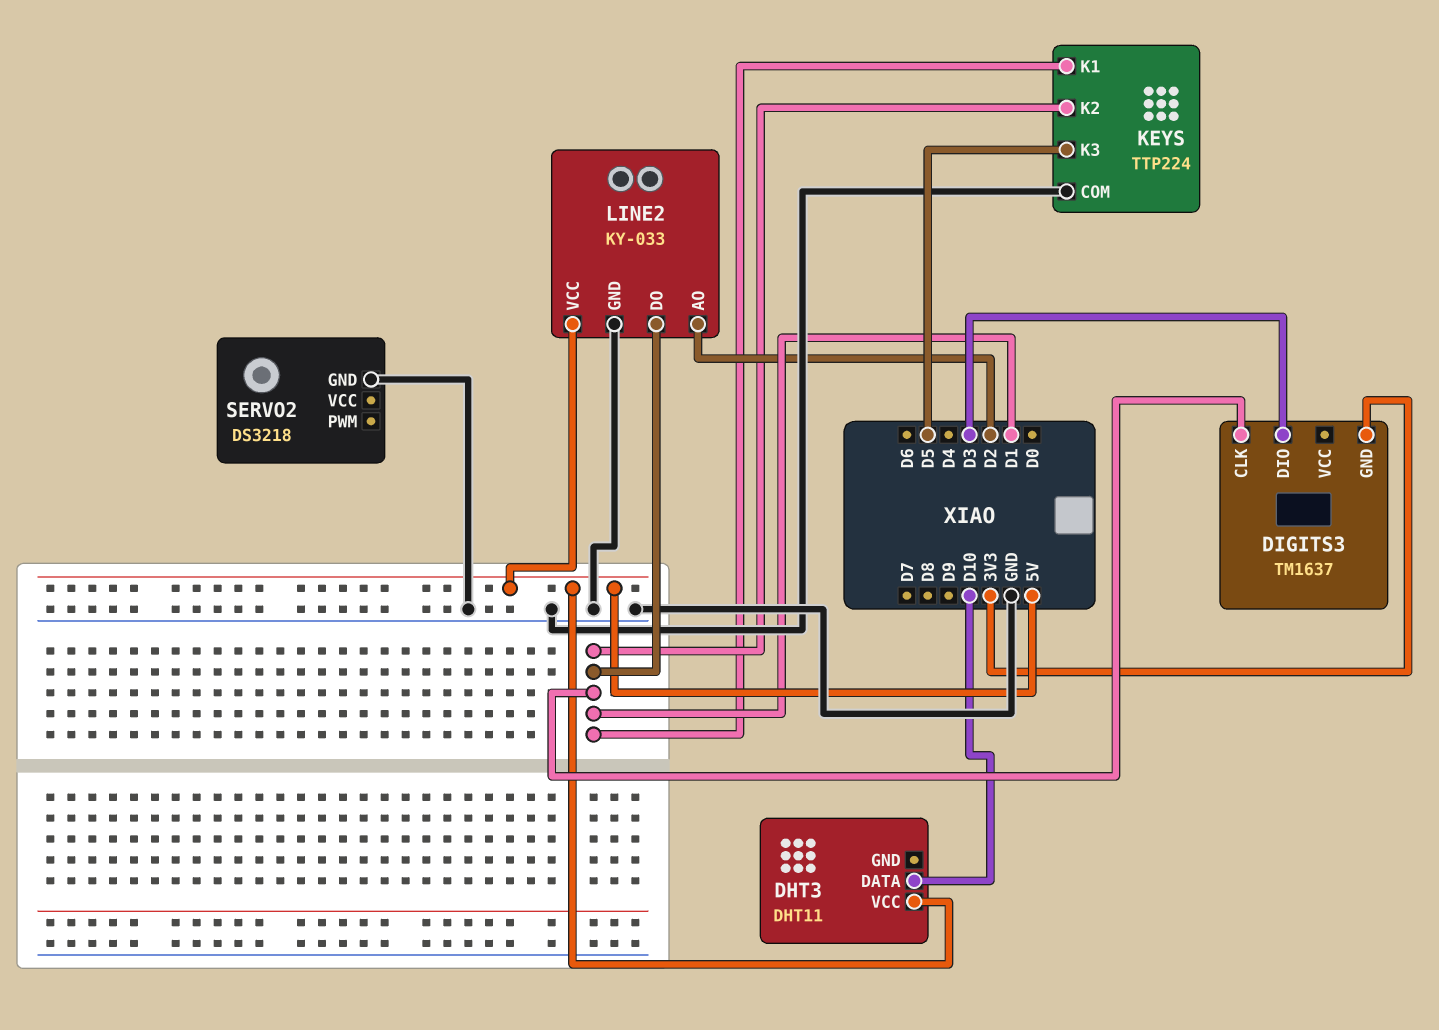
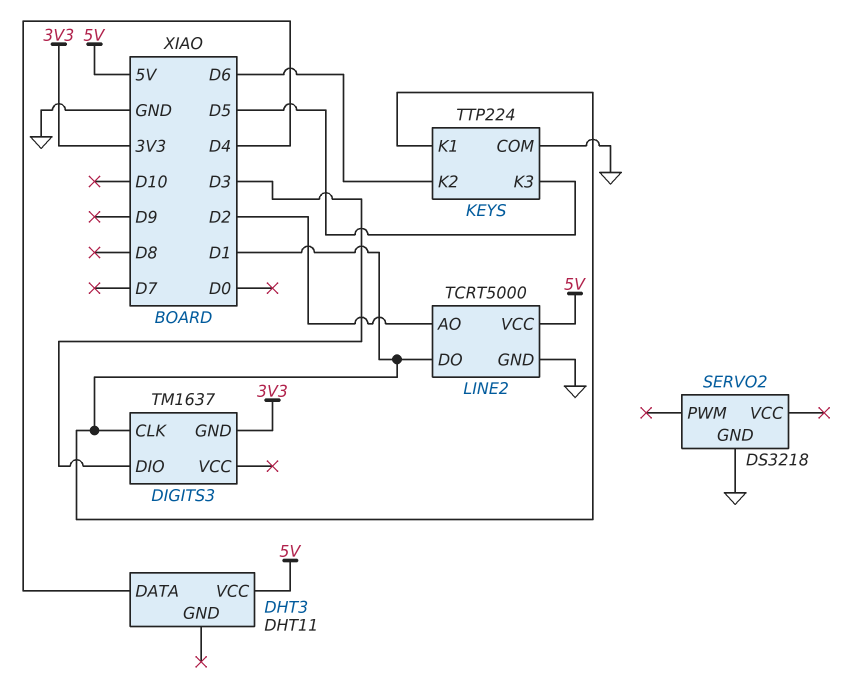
DHT3 pin DATA: D10 -> D4
KEYS pin K2: D1 -> D6
LINE2: KY-033 -> TCRT5000

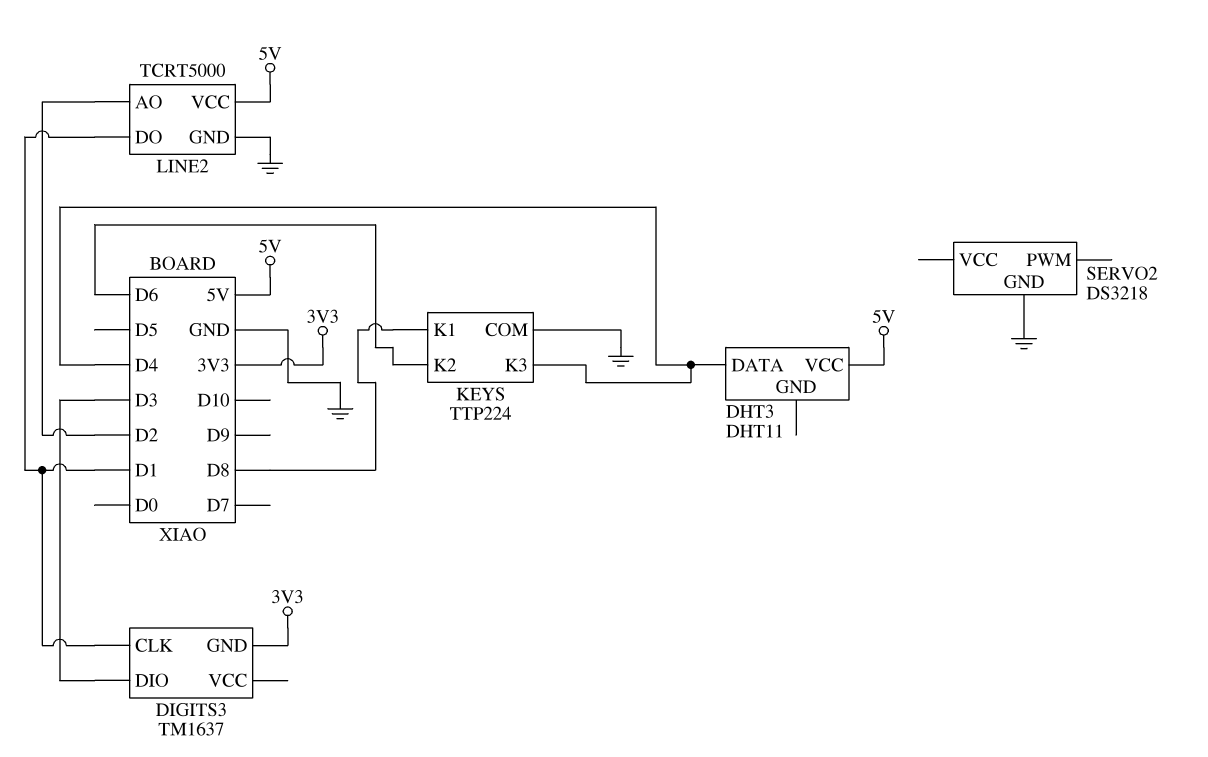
KEYS pin K1: D1 -> D8
KEYS pin K3: D5 -> D4

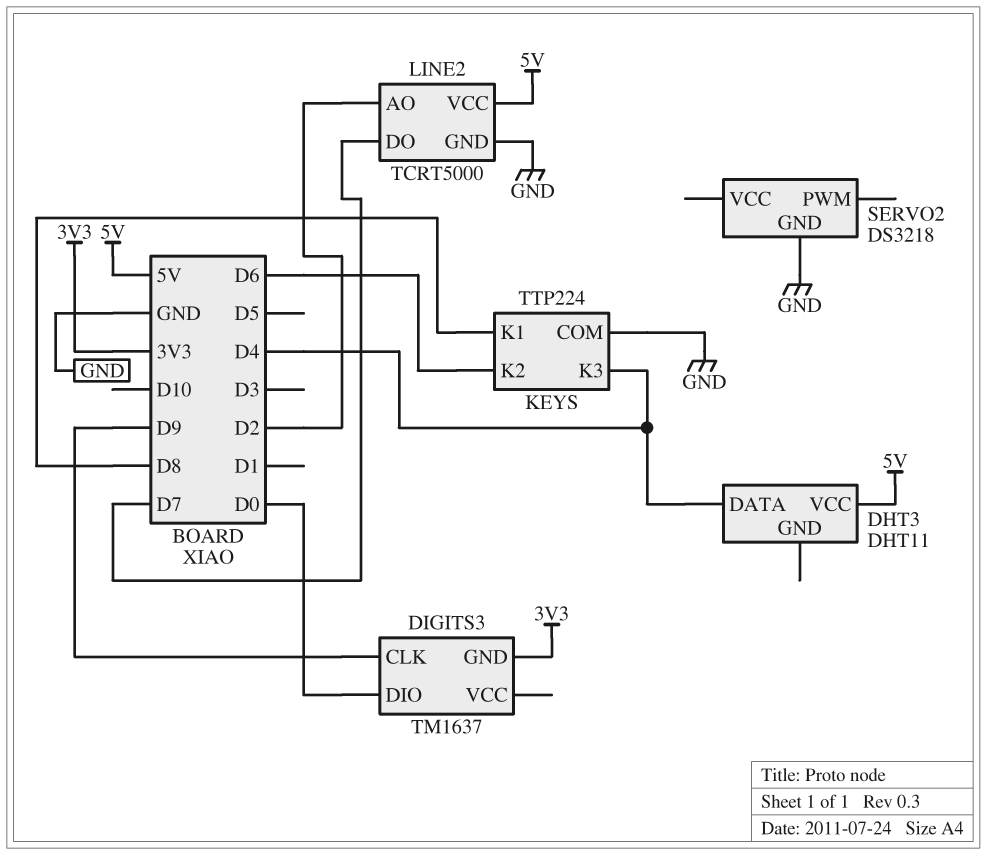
DIGITS3 pin CLK: D1 -> D9
DIGITS3 pin DIO: D3 -> D0
LINE2 pin DO: D1 -> D7

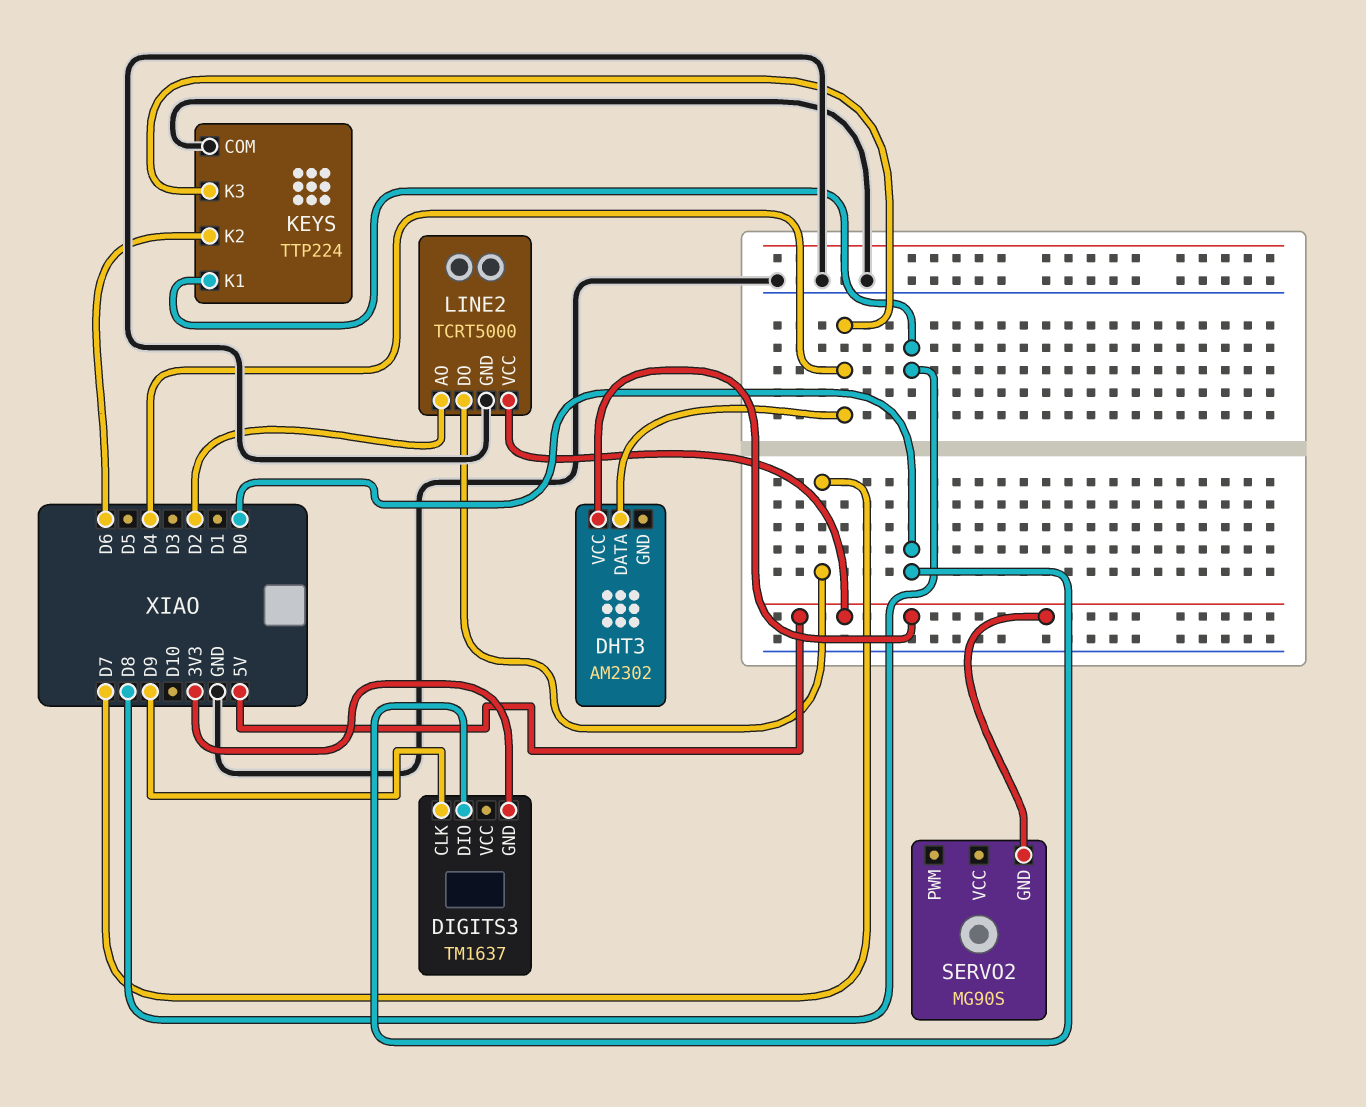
DHT3: DHT11 -> AM2302
SERVO2: DS3218 -> MG90S
SERVO2 pin GND: GND -> 5V

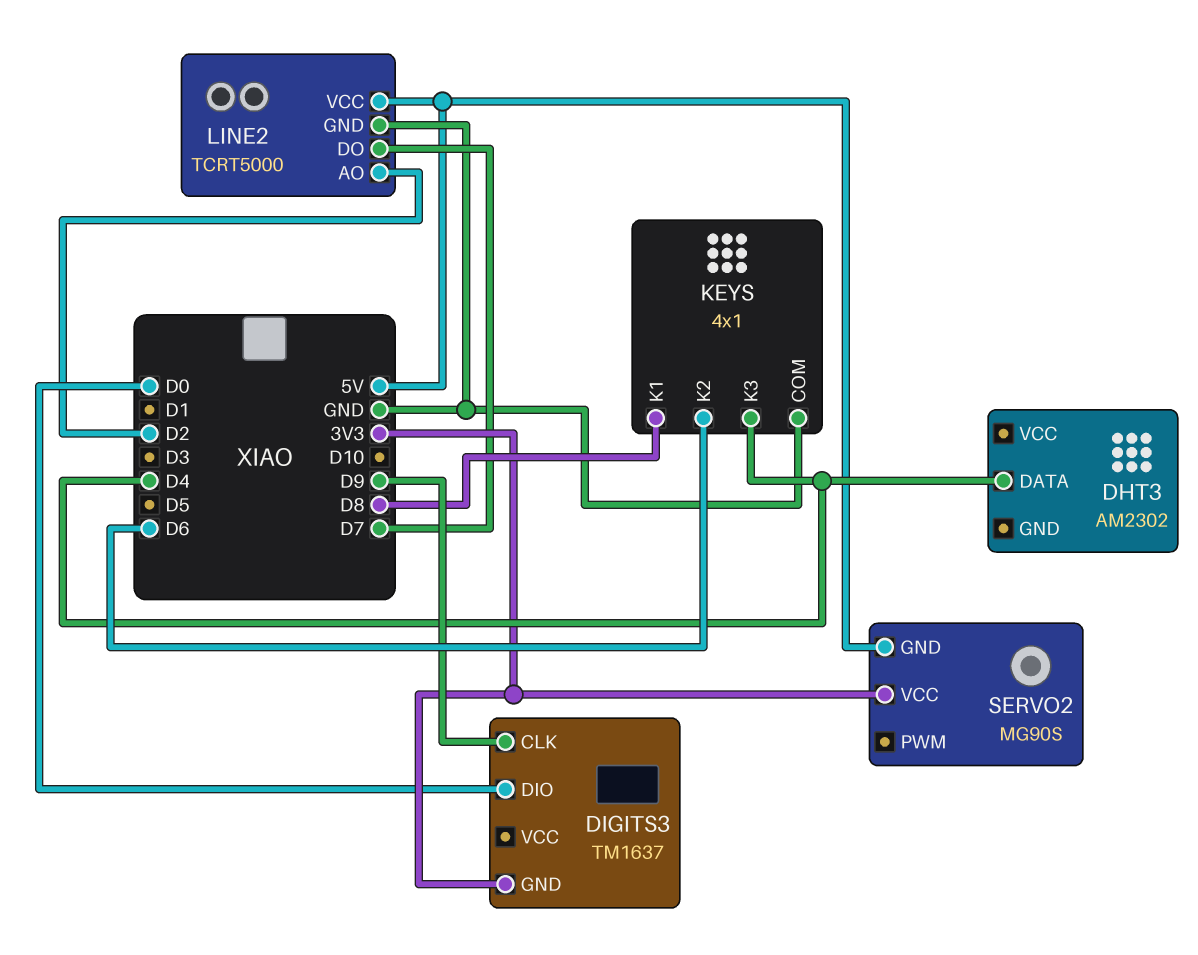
DHT3 pin VCC: 5V -> none
KEYS: TTP224 -> 4x1
SERVO2 pin VCC: none -> 3V3

